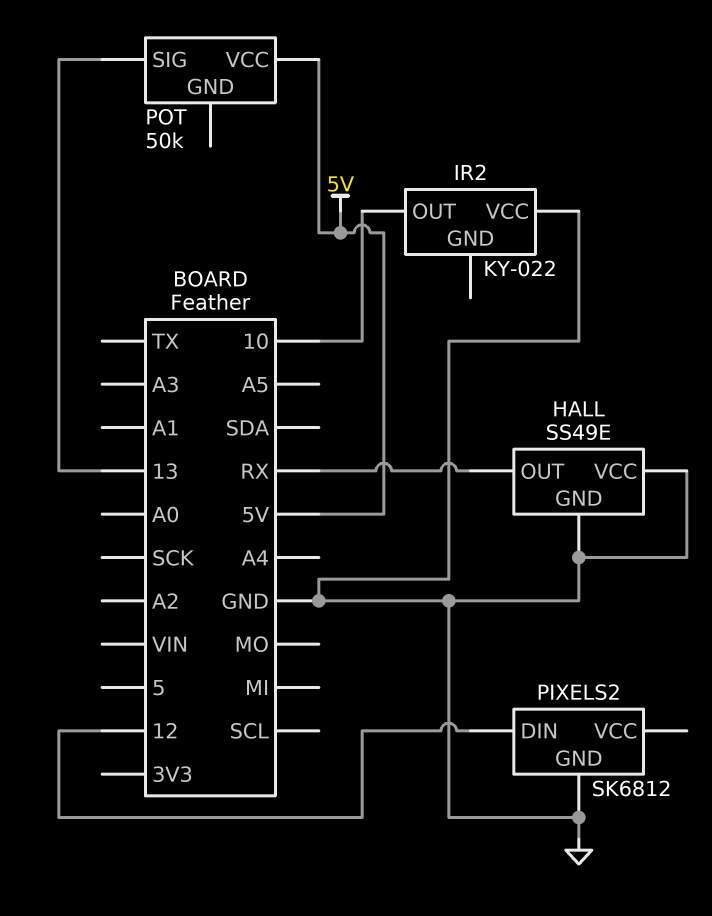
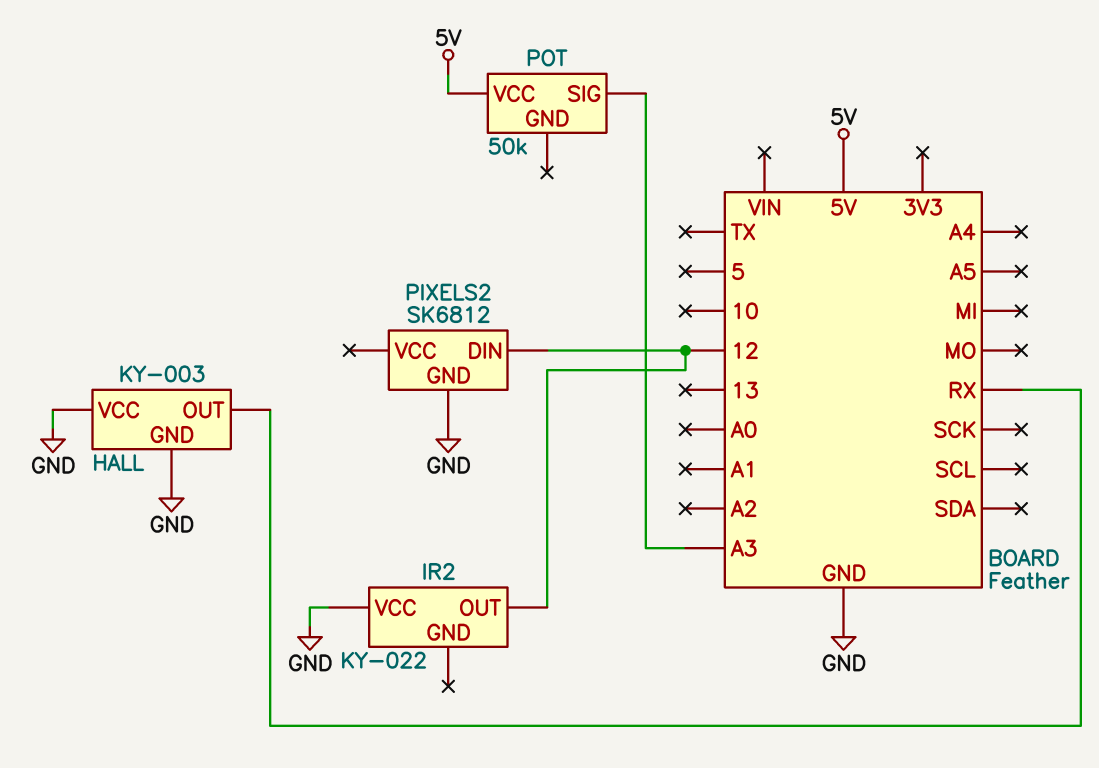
HALL: SS49E -> KY-003
IR2 pin OUT: 10 -> 12
POT pin SIG: 13 -> A3

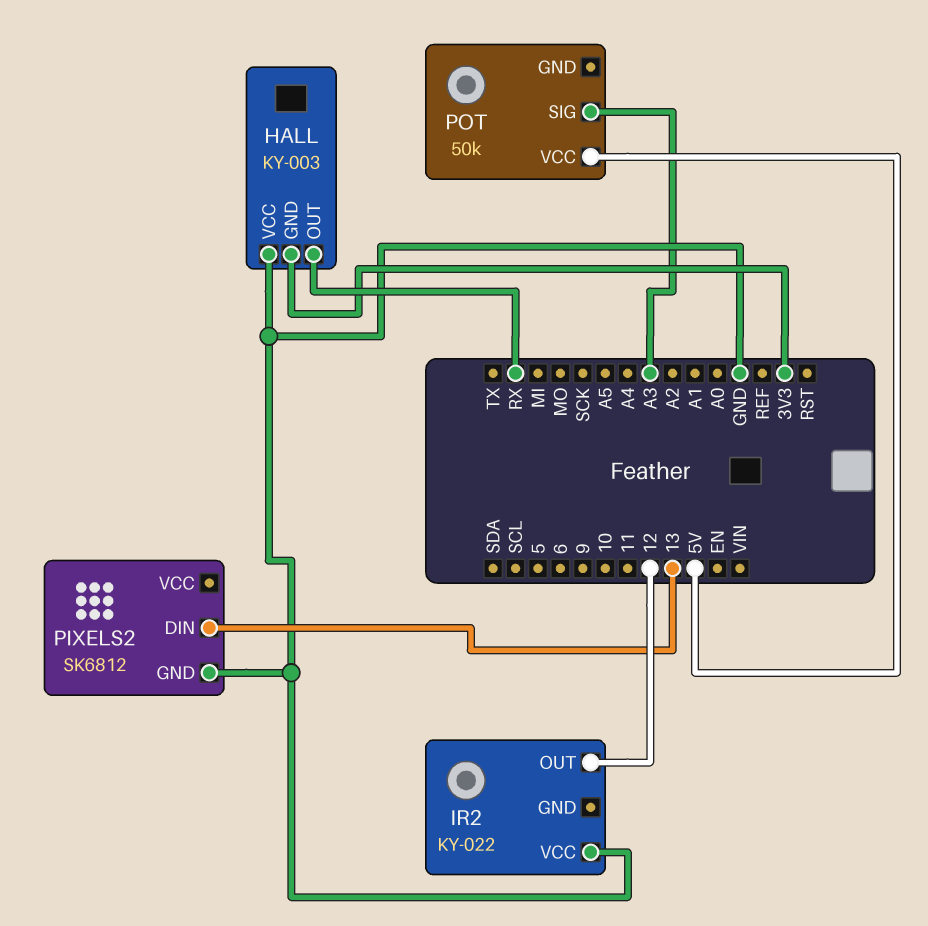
HALL pin GND: GND -> 3V3
PIXELS2 pin DIN: 12 -> 13

